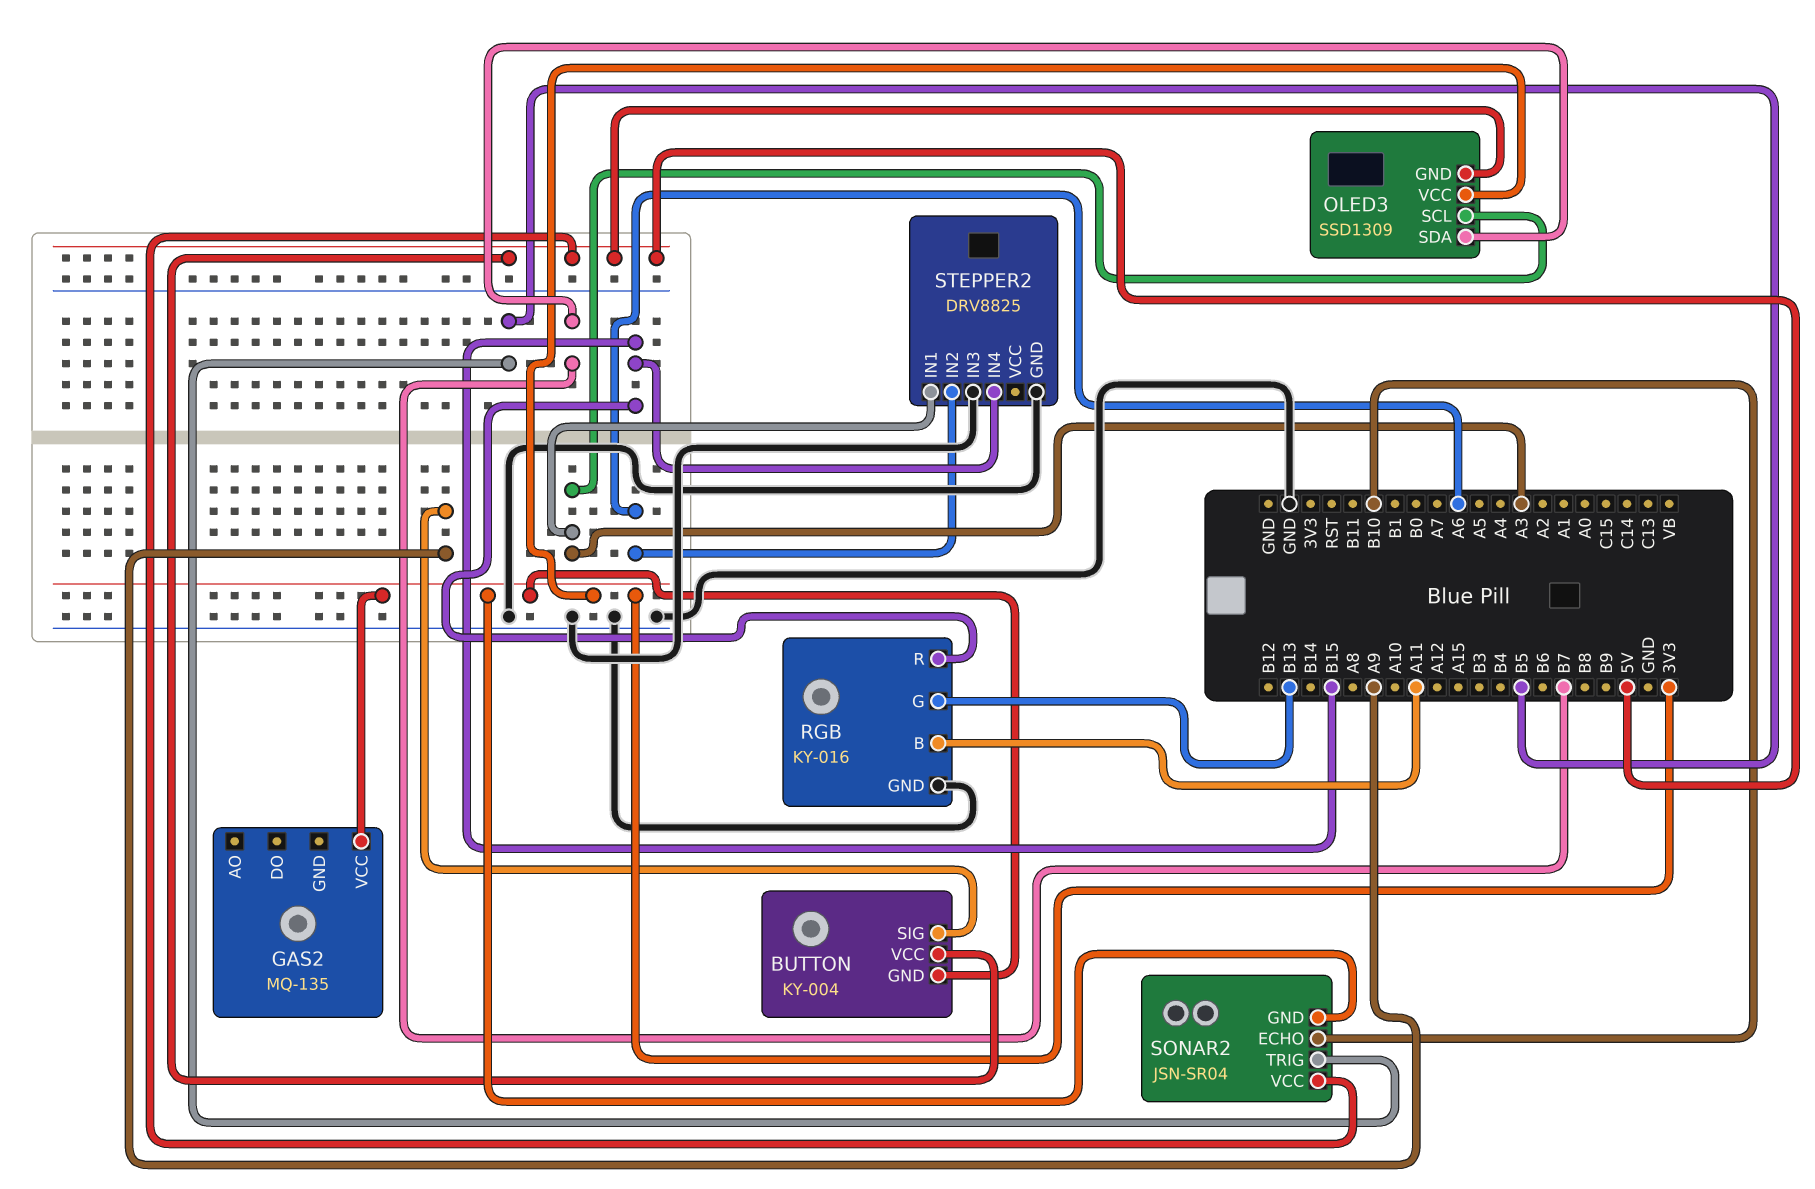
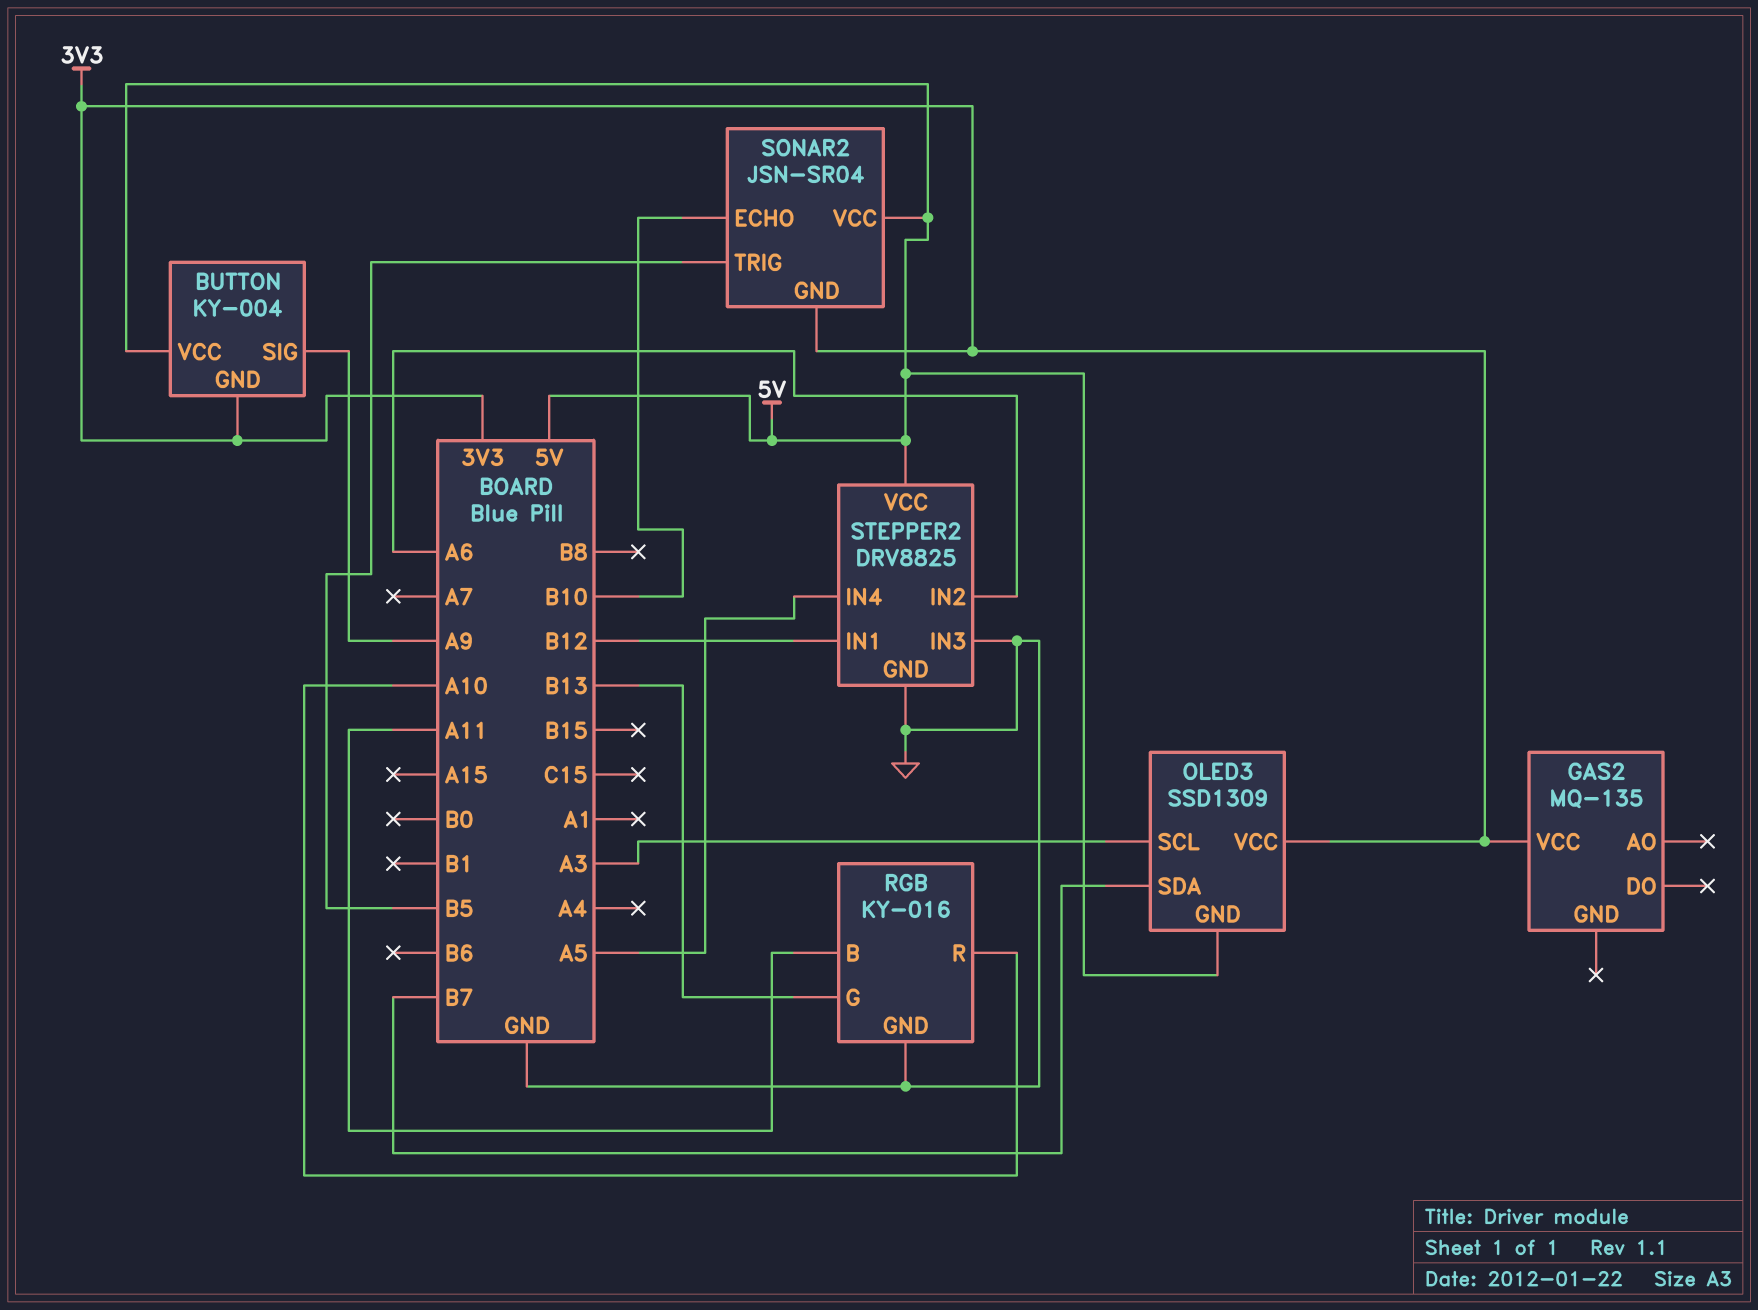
RGB pin R: B15 -> A10
STEPPER2 pin IN1: A3 -> B12
STEPPER2 pin IN4: B15 -> A5
STEPPER2 pin VCC: none -> 5V

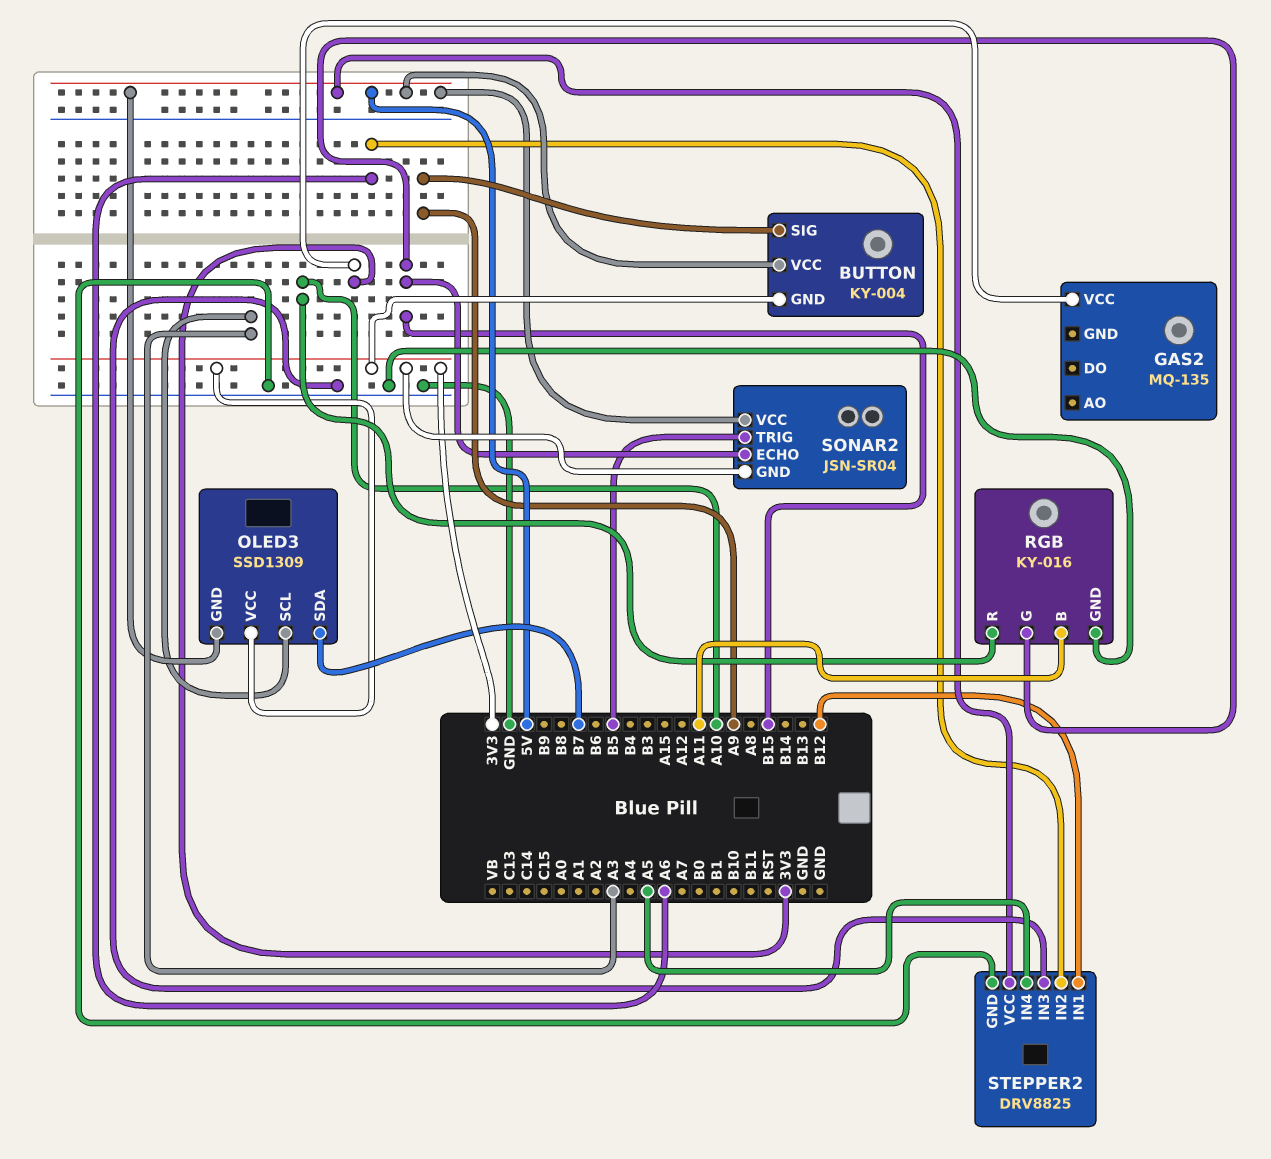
RGB pin G: B13 -> B15
SONAR2 pin ECHO: B10 -> B15

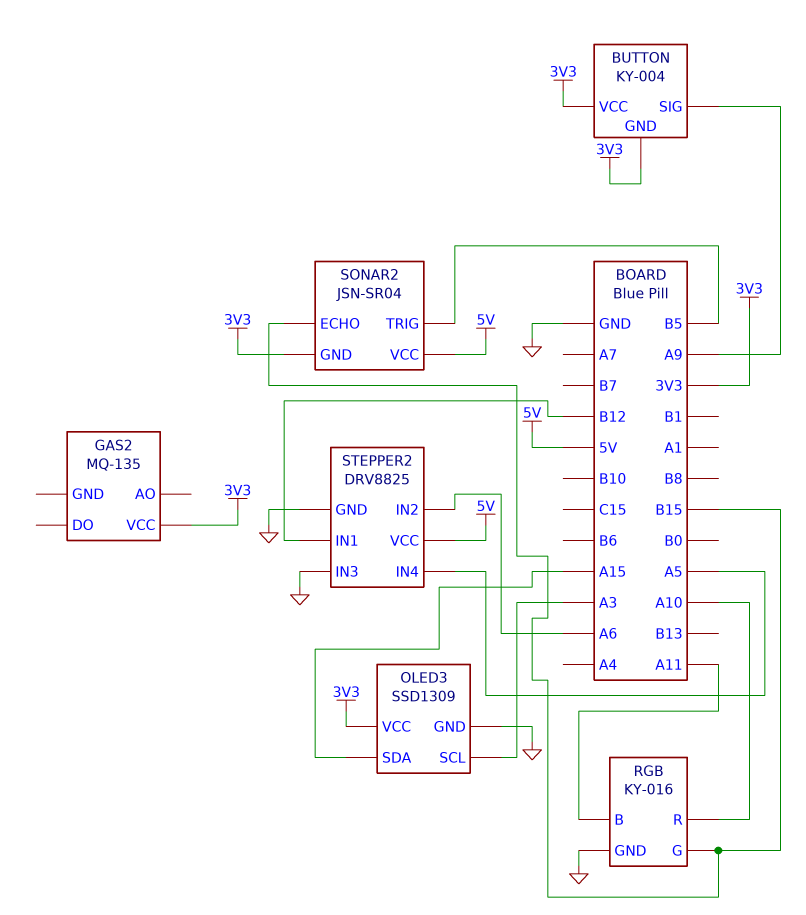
BUTTON pin VCC: 5V -> 3V3
OLED3 pin GND: 5V -> GND
OLED3 pin SDA: B7 -> A15

